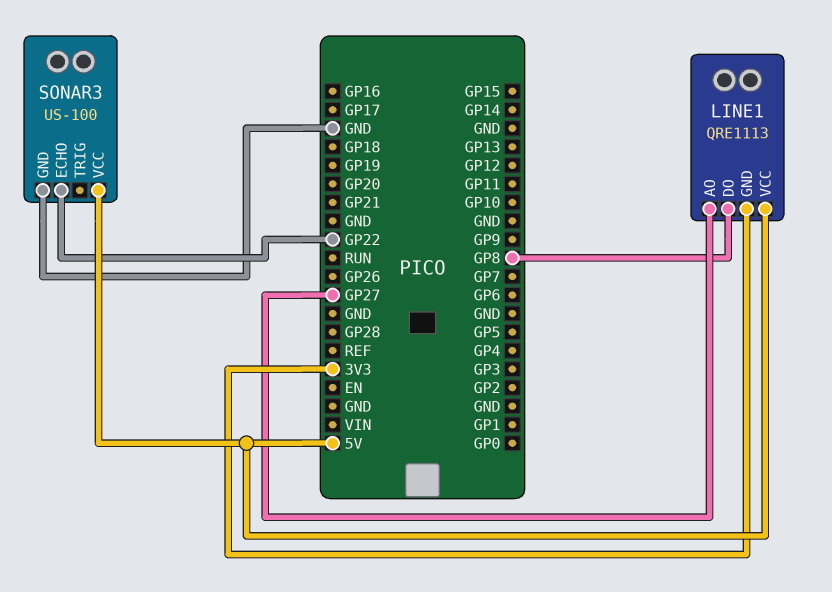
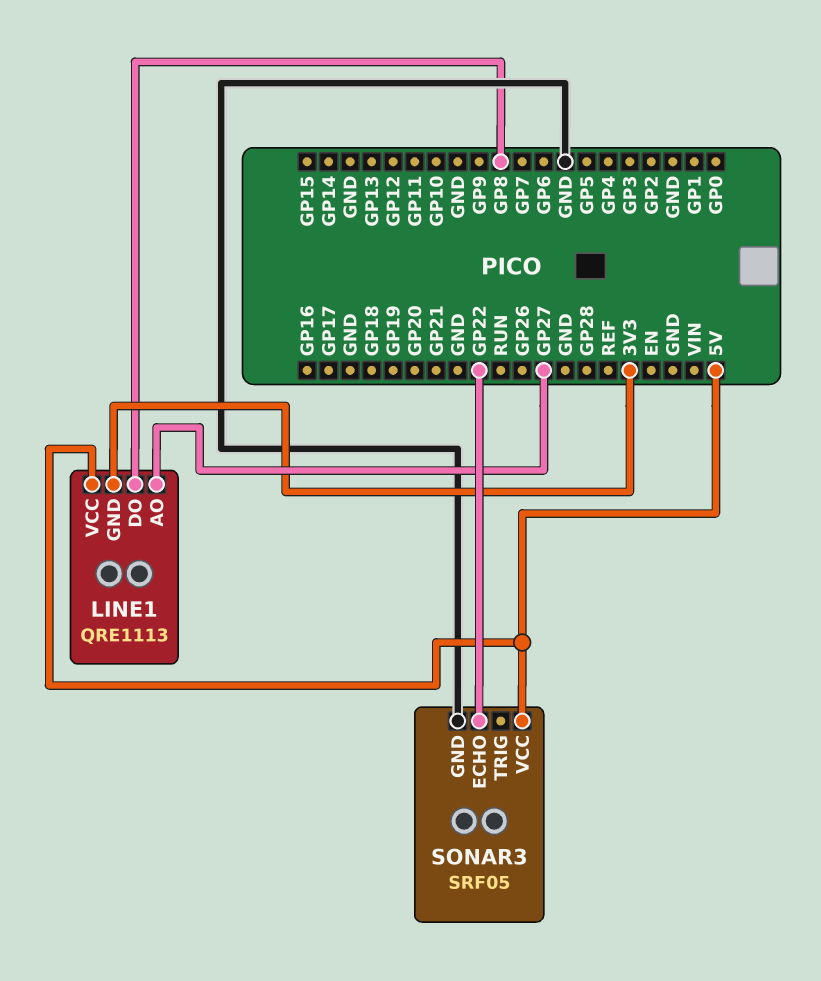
SONAR3: US-100 -> SRF05

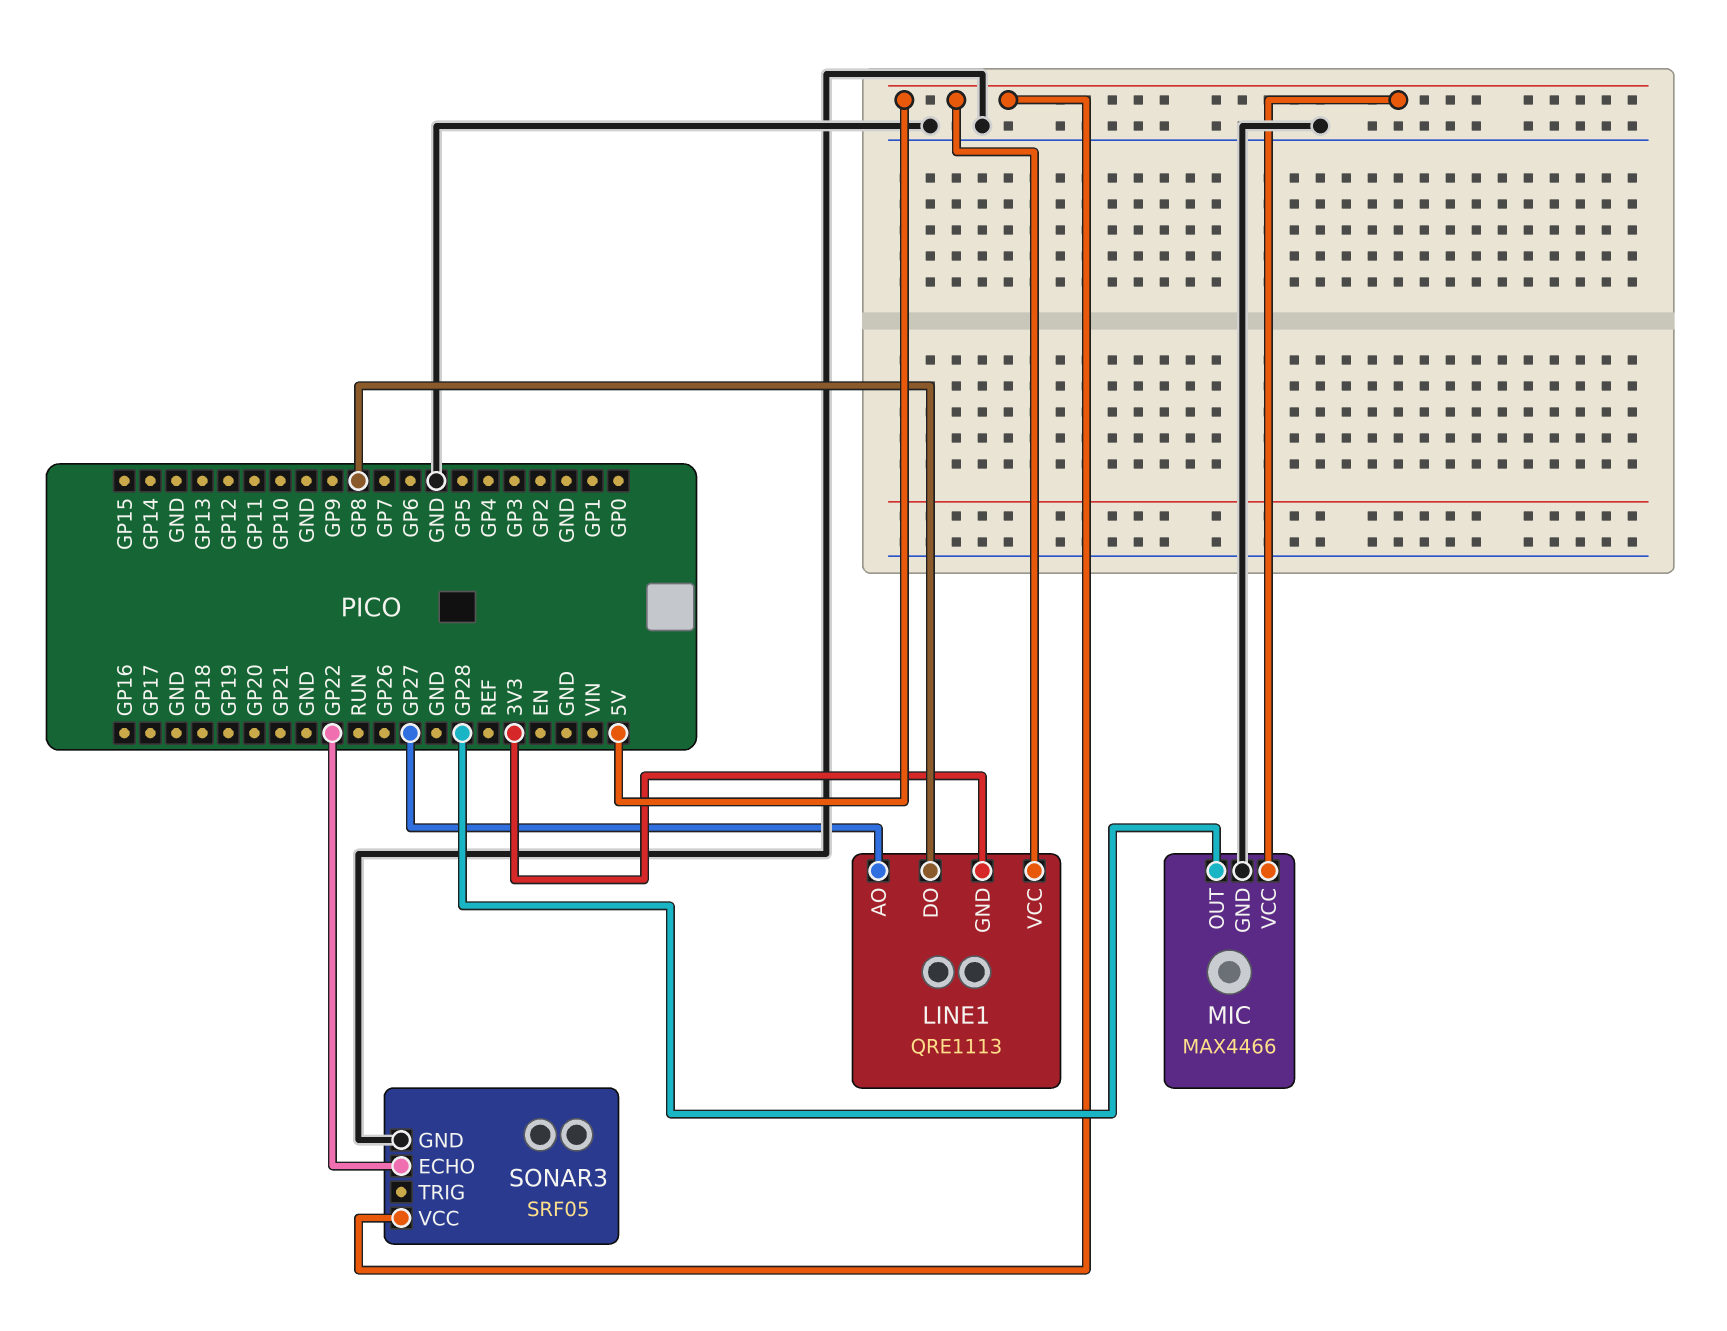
MIC: none -> MAX4466
MIC pin GND: none -> GND
MIC pin OUT: none -> GP28
MIC pin VCC: none -> 5V

